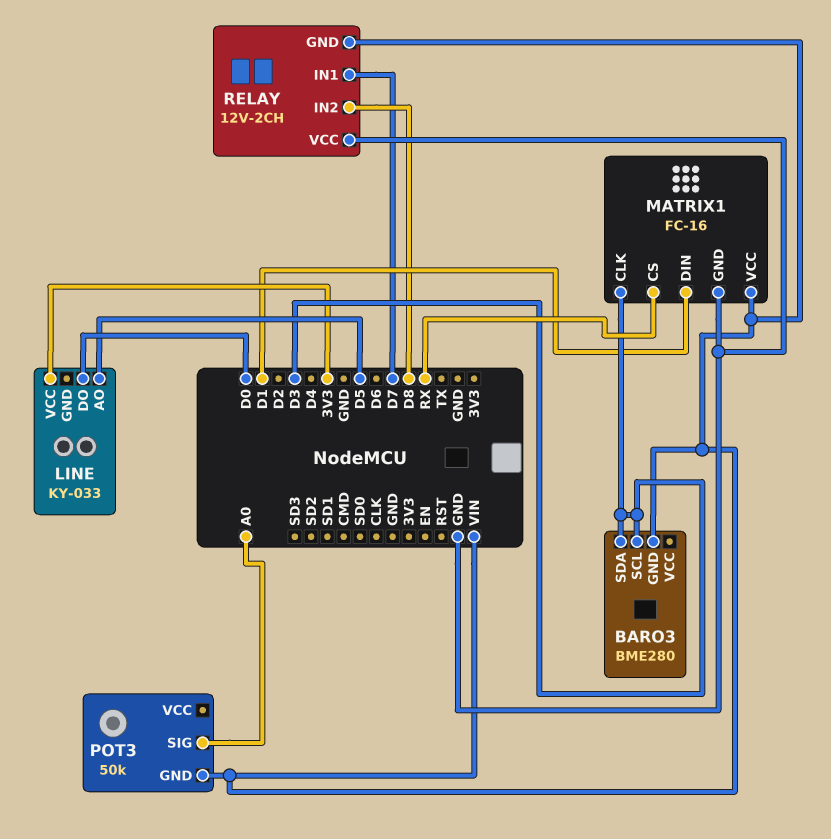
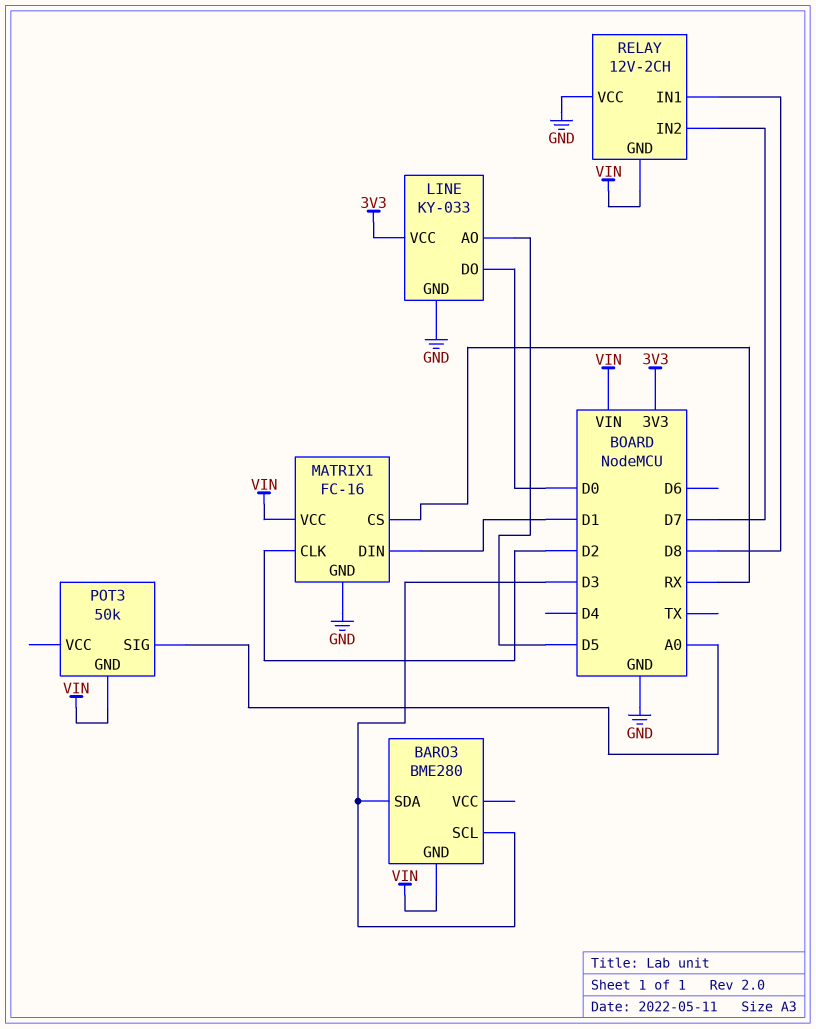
LINE pin GND: none -> GND
MATRIX1 pin CLK: D3 -> D2
RELAY pin IN1: D7 -> D8
RELAY pin IN2: D8 -> D7

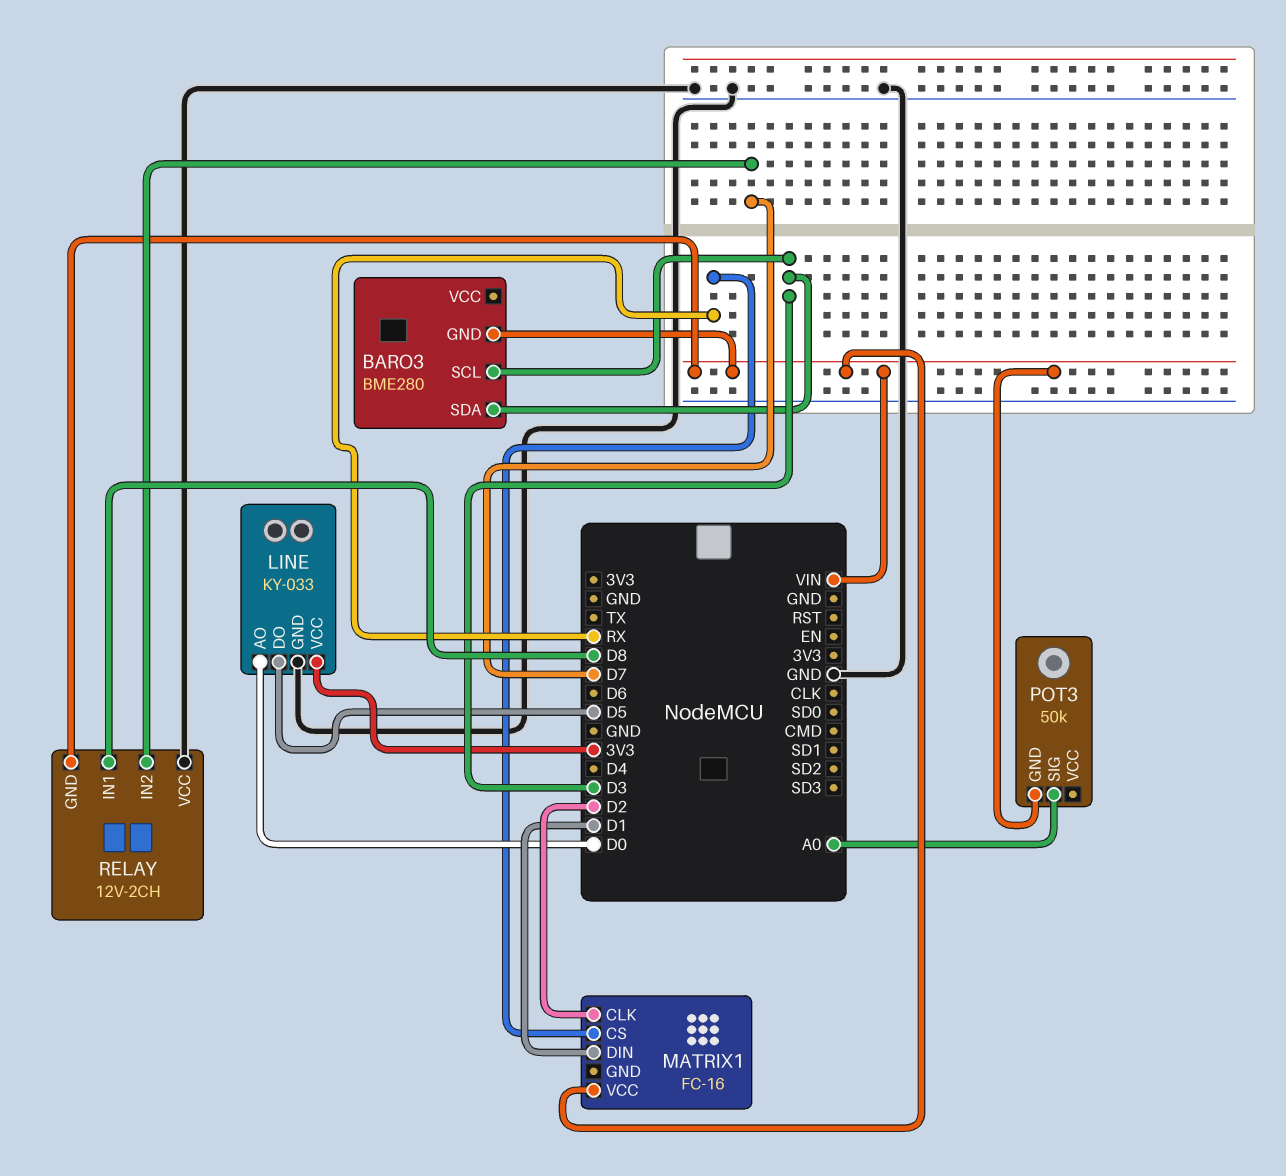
LINE pin AO: D5 -> D0
LINE pin DO: D0 -> D5
MATRIX1 pin GND: GND -> none

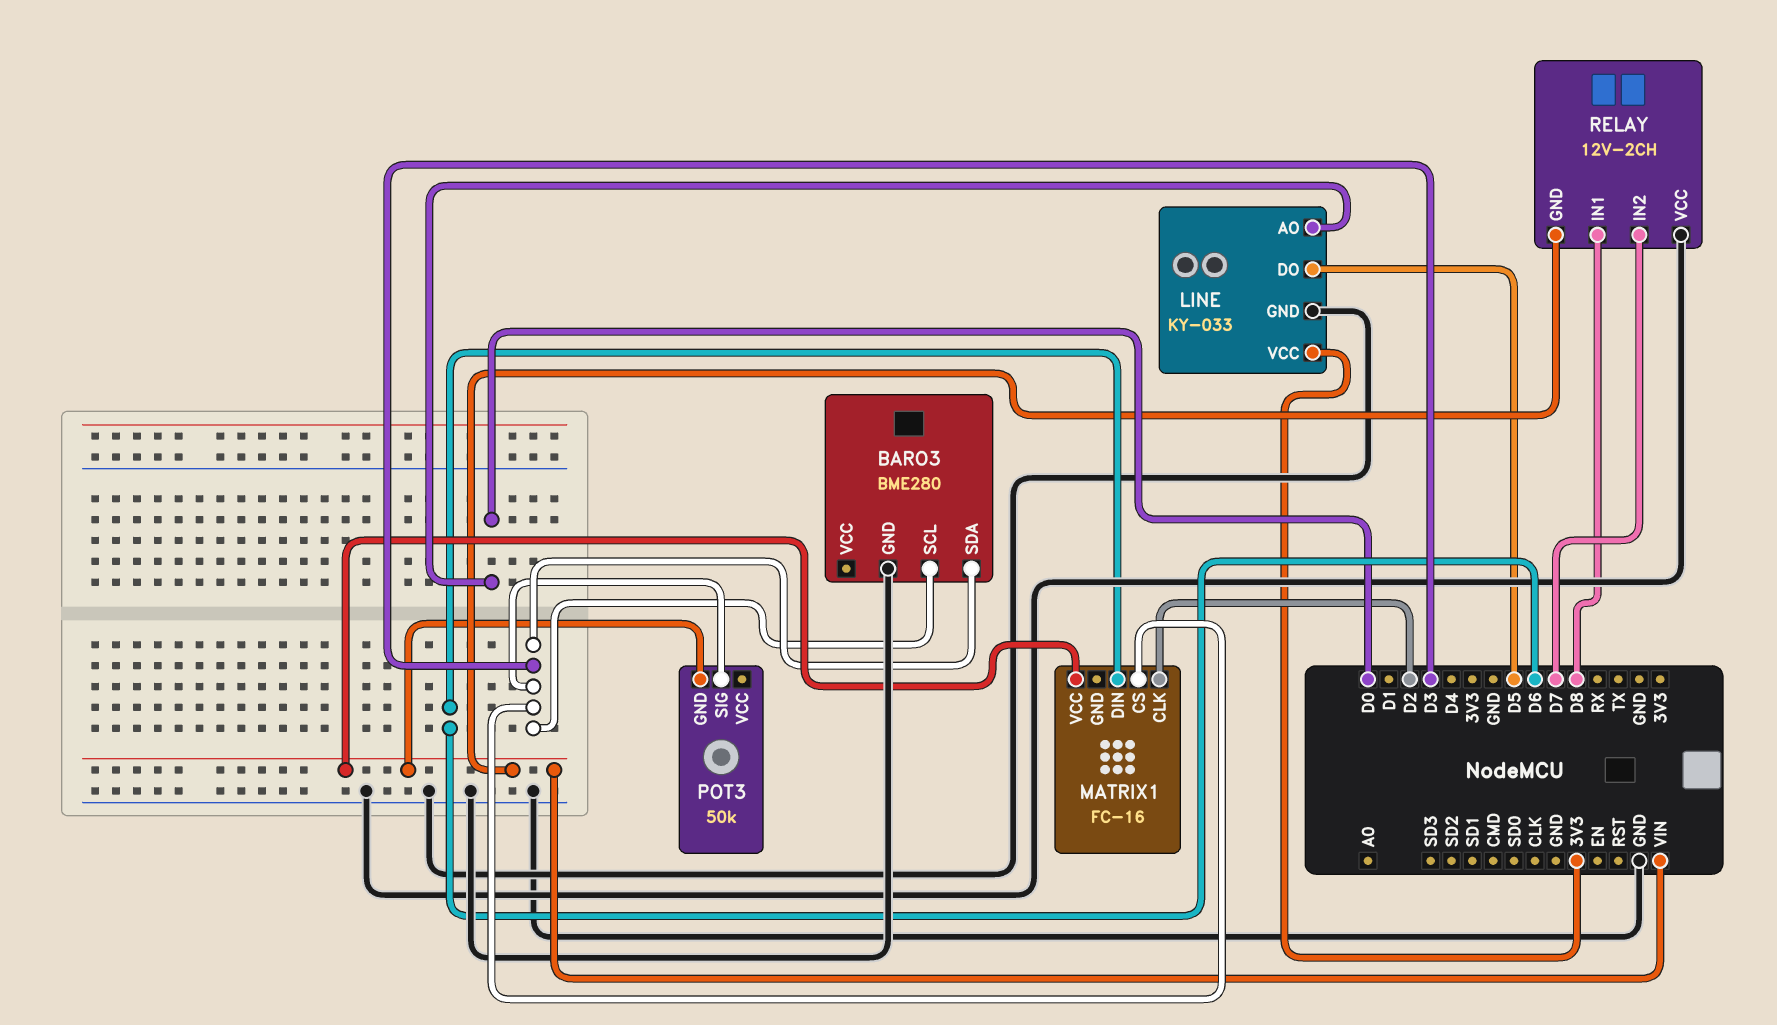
BARO3 pin GND: VIN -> GND
MATRIX1 pin CS: RX -> D3
MATRIX1 pin DIN: D1 -> D6
POT3 pin SIG: A0 -> D3

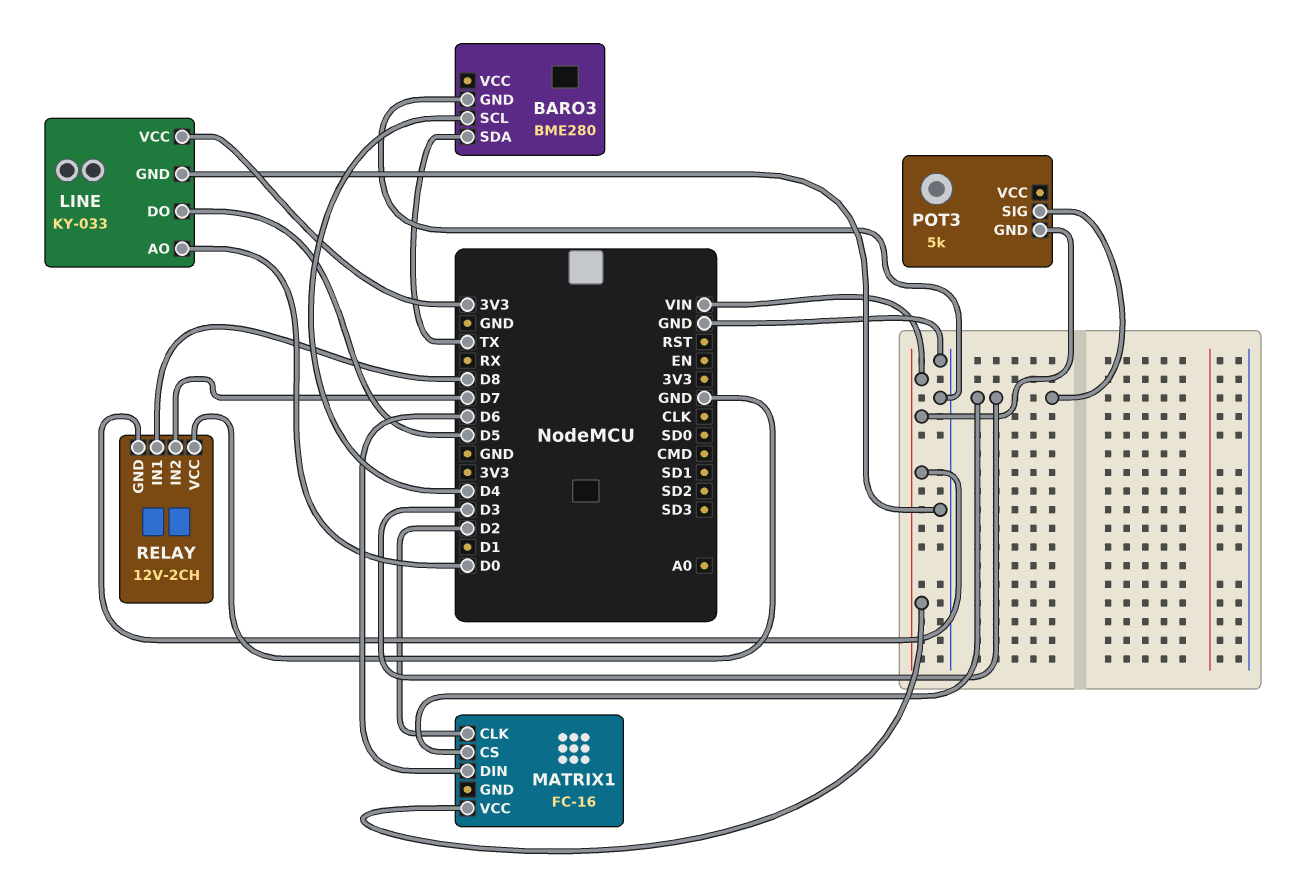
BARO3 pin SCL: D3 -> D4
BARO3 pin SDA: D3 -> TX
POT3: 50k -> 5k

